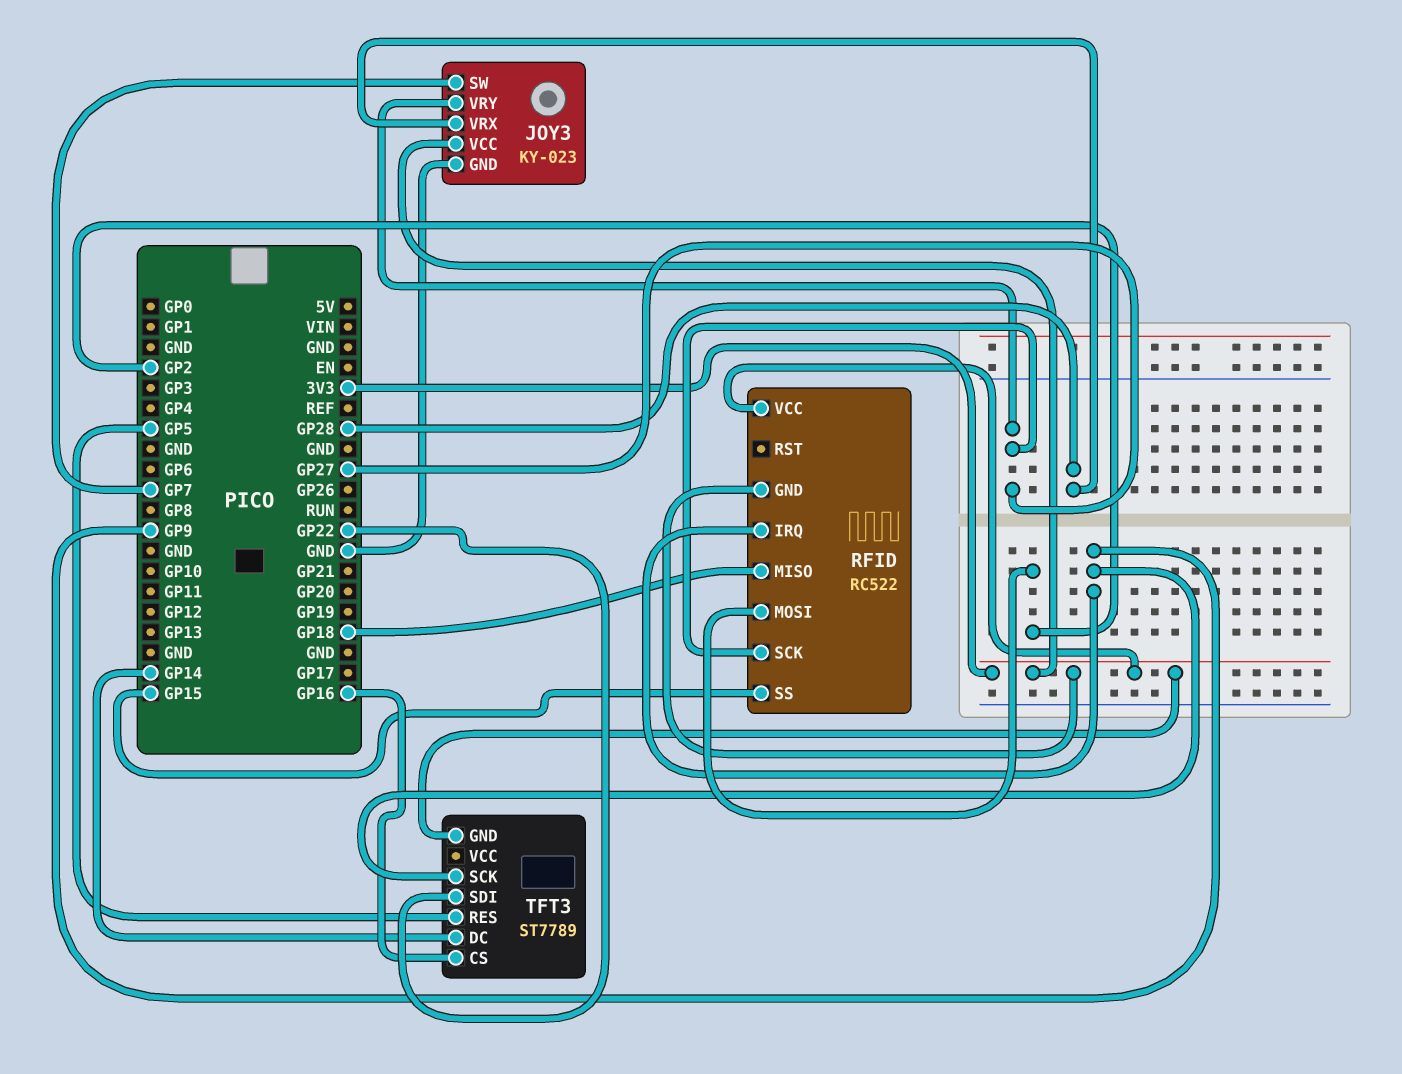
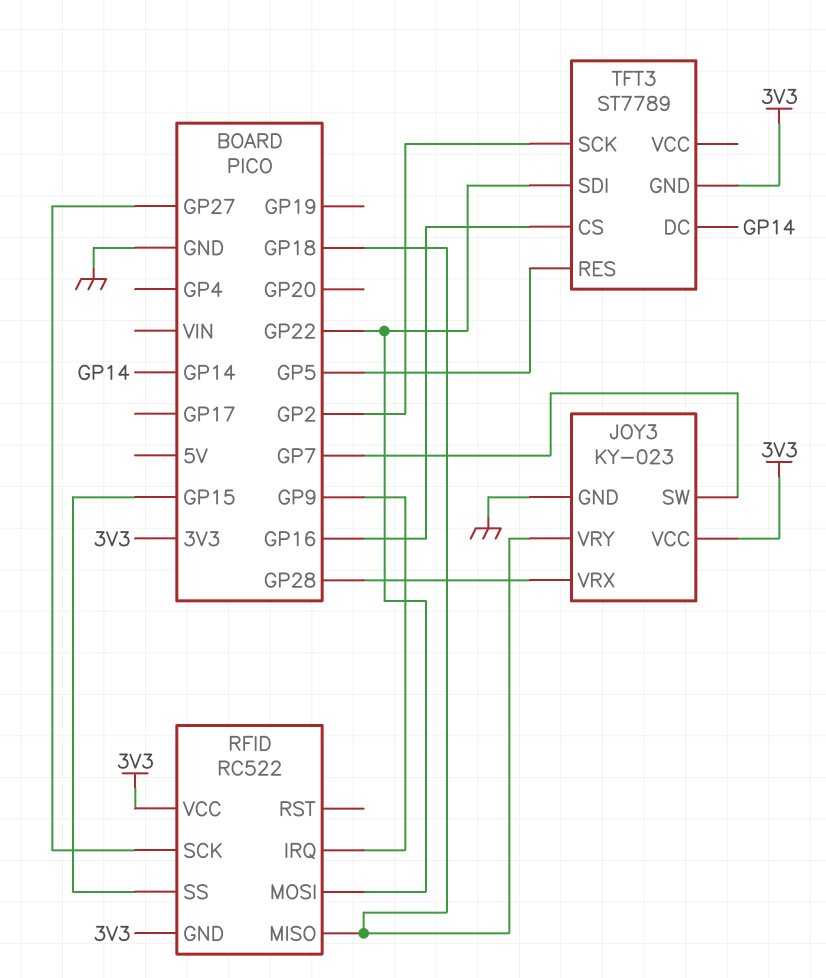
JOY3 pin VRY: GP27 -> GP18
RFID pin MOSI: GP2 -> GP22
TFT3 pin SCK: GP9 -> GP2

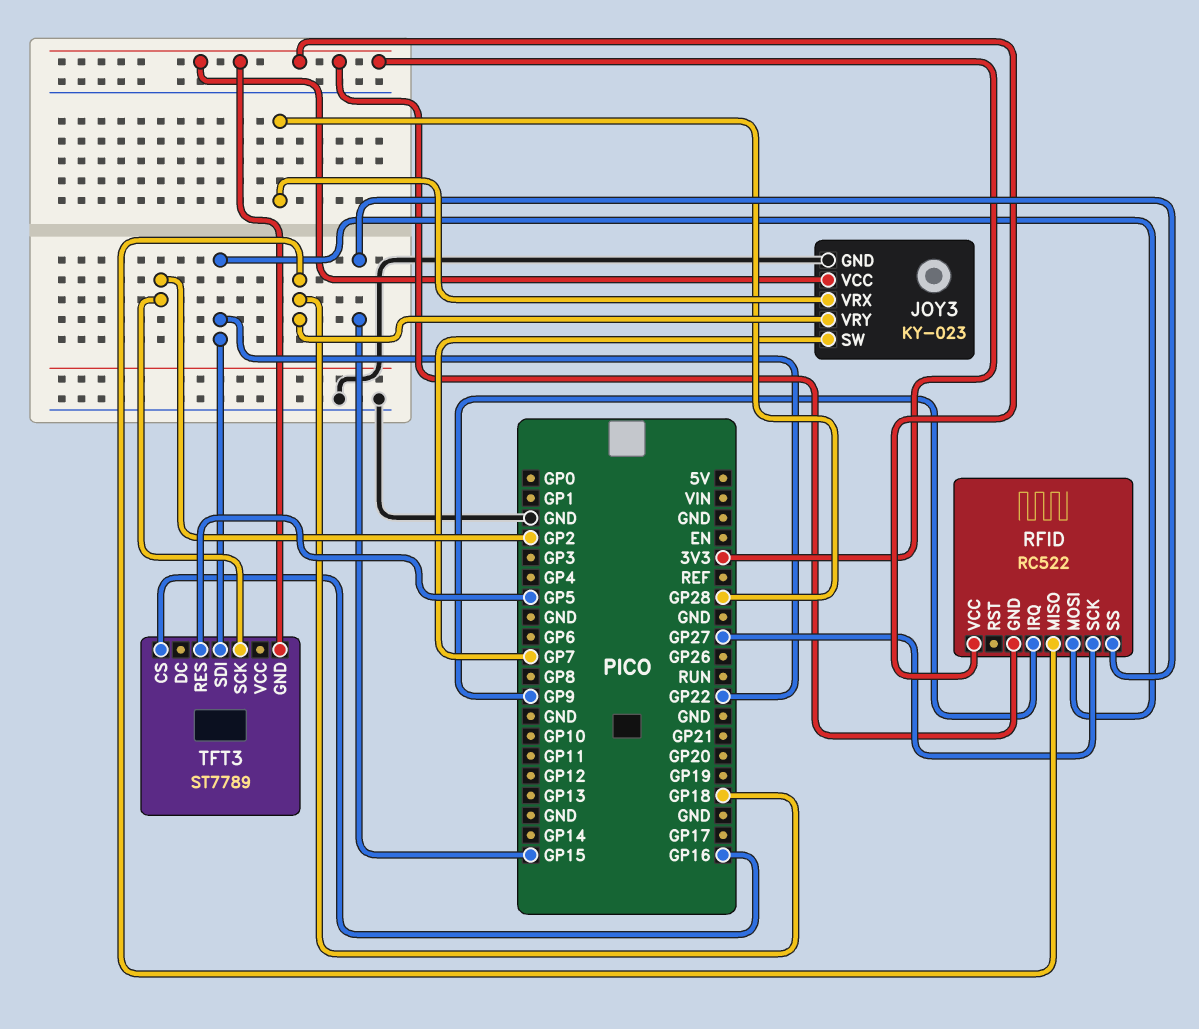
TFT3 pin DC: GP14 -> none

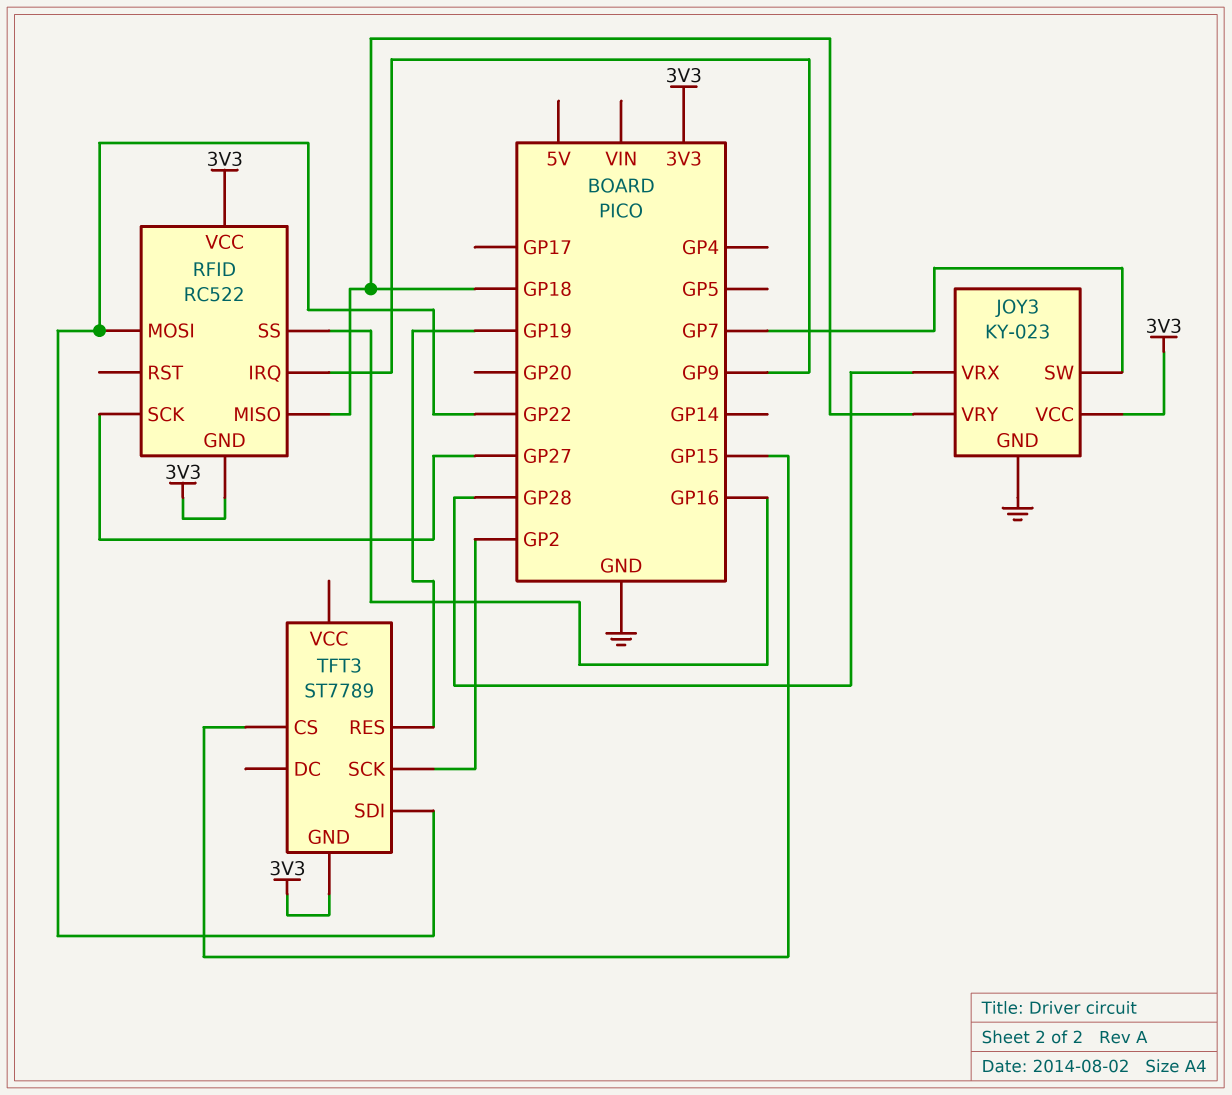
RFID pin SS: GP15 -> GP16
TFT3 pin CS: GP16 -> GP15
TFT3 pin RES: GP5 -> GP19

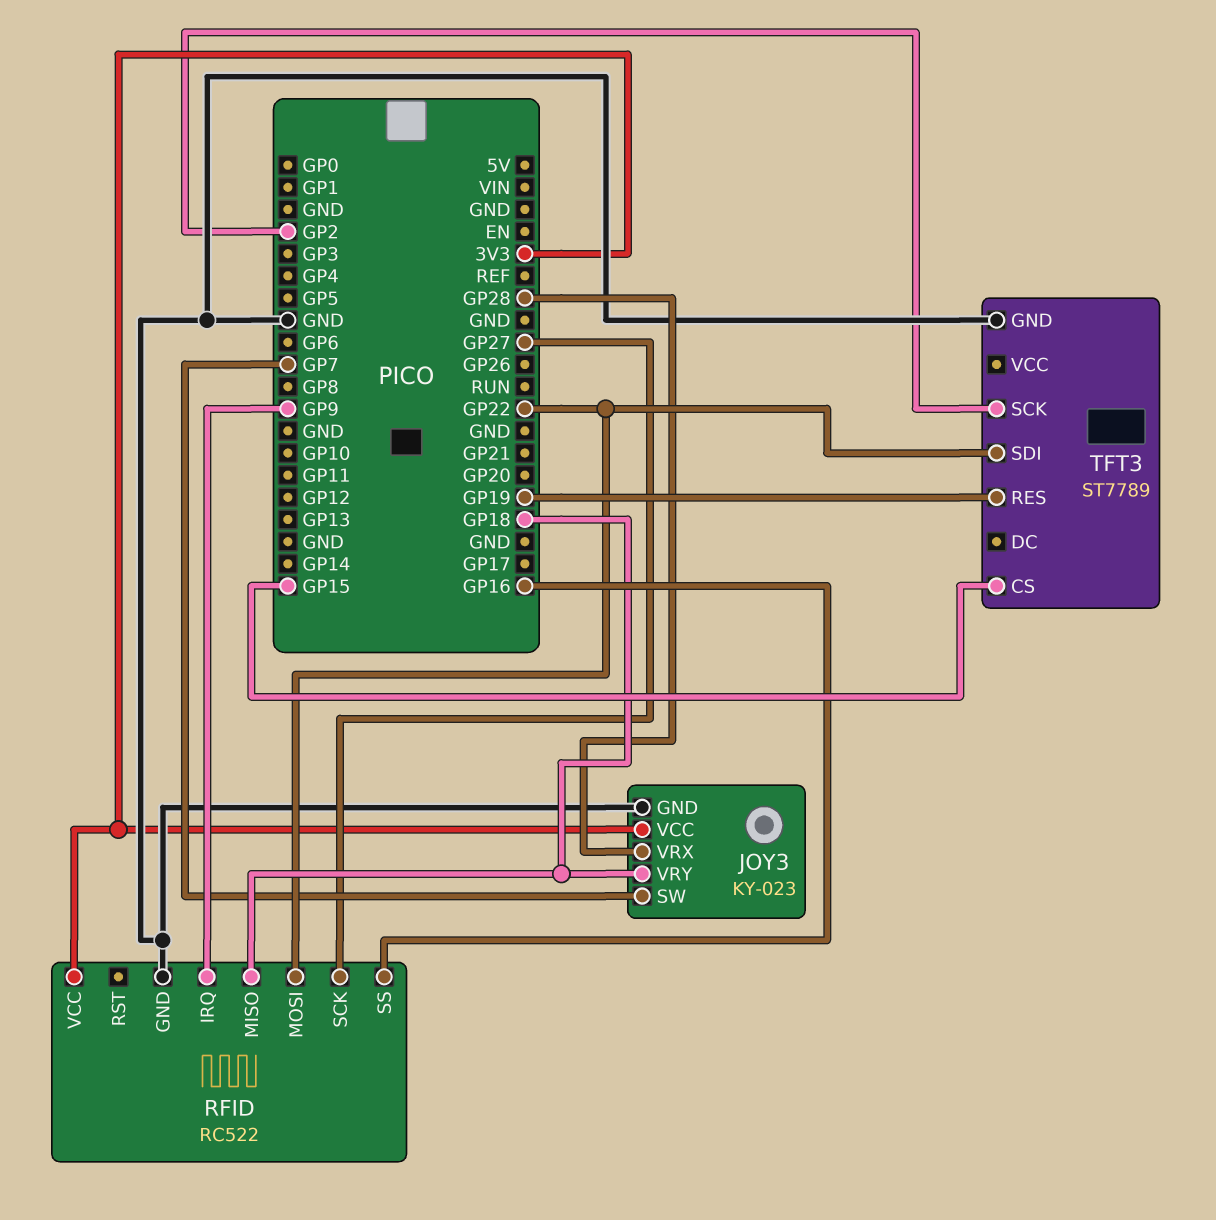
RFID pin GND: 3V3 -> GND
TFT3 pin GND: 3V3 -> GND

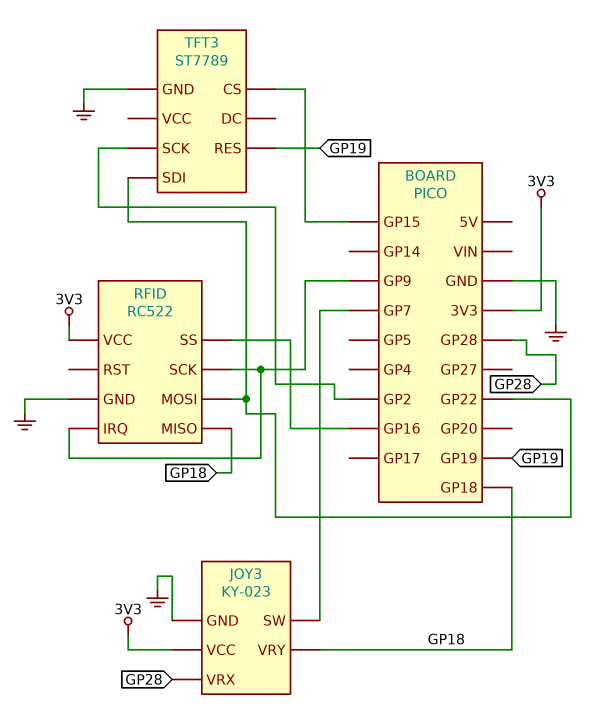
RFID pin SCK: GP27 -> GP9

